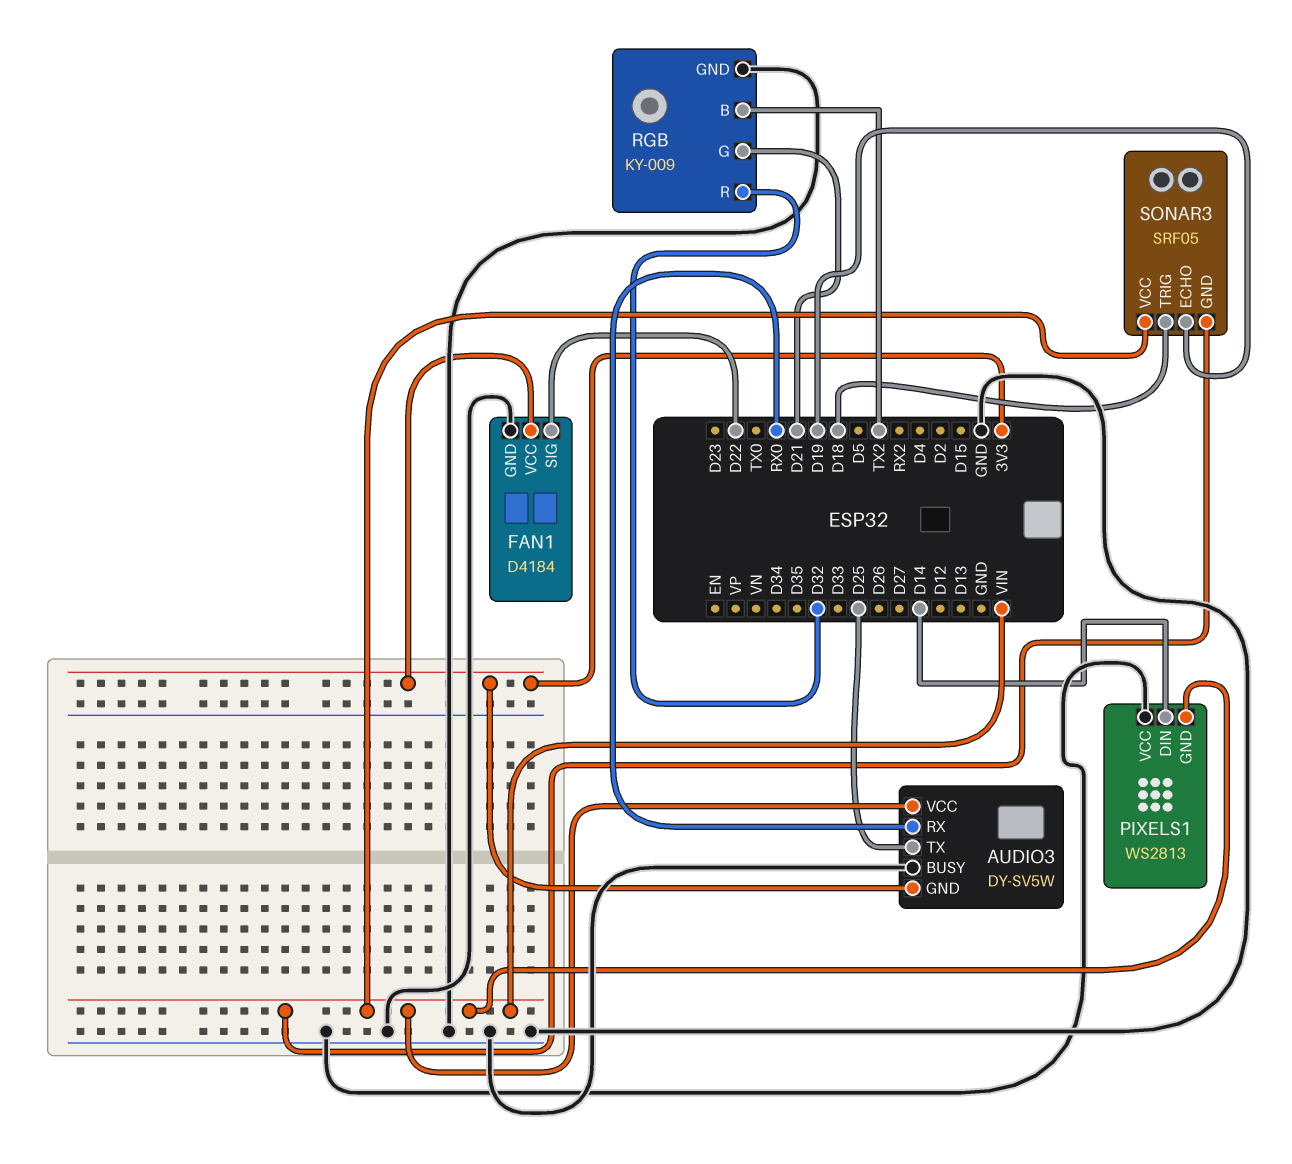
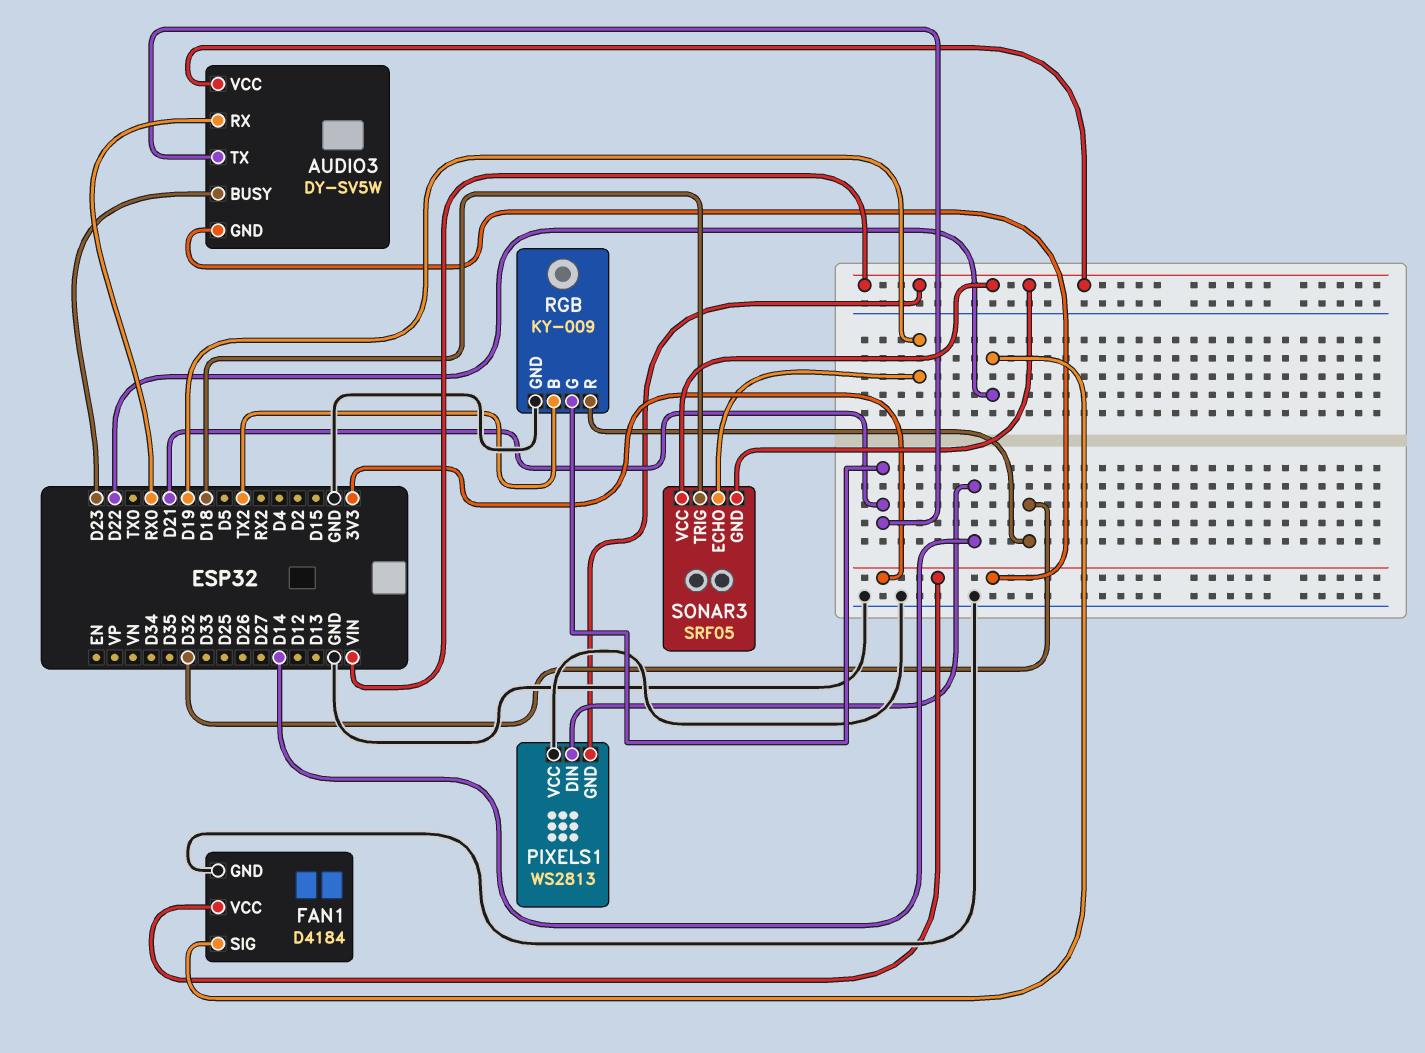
AUDIO3 pin BUSY: GND -> D23
AUDIO3 pin TX: D25 -> D21

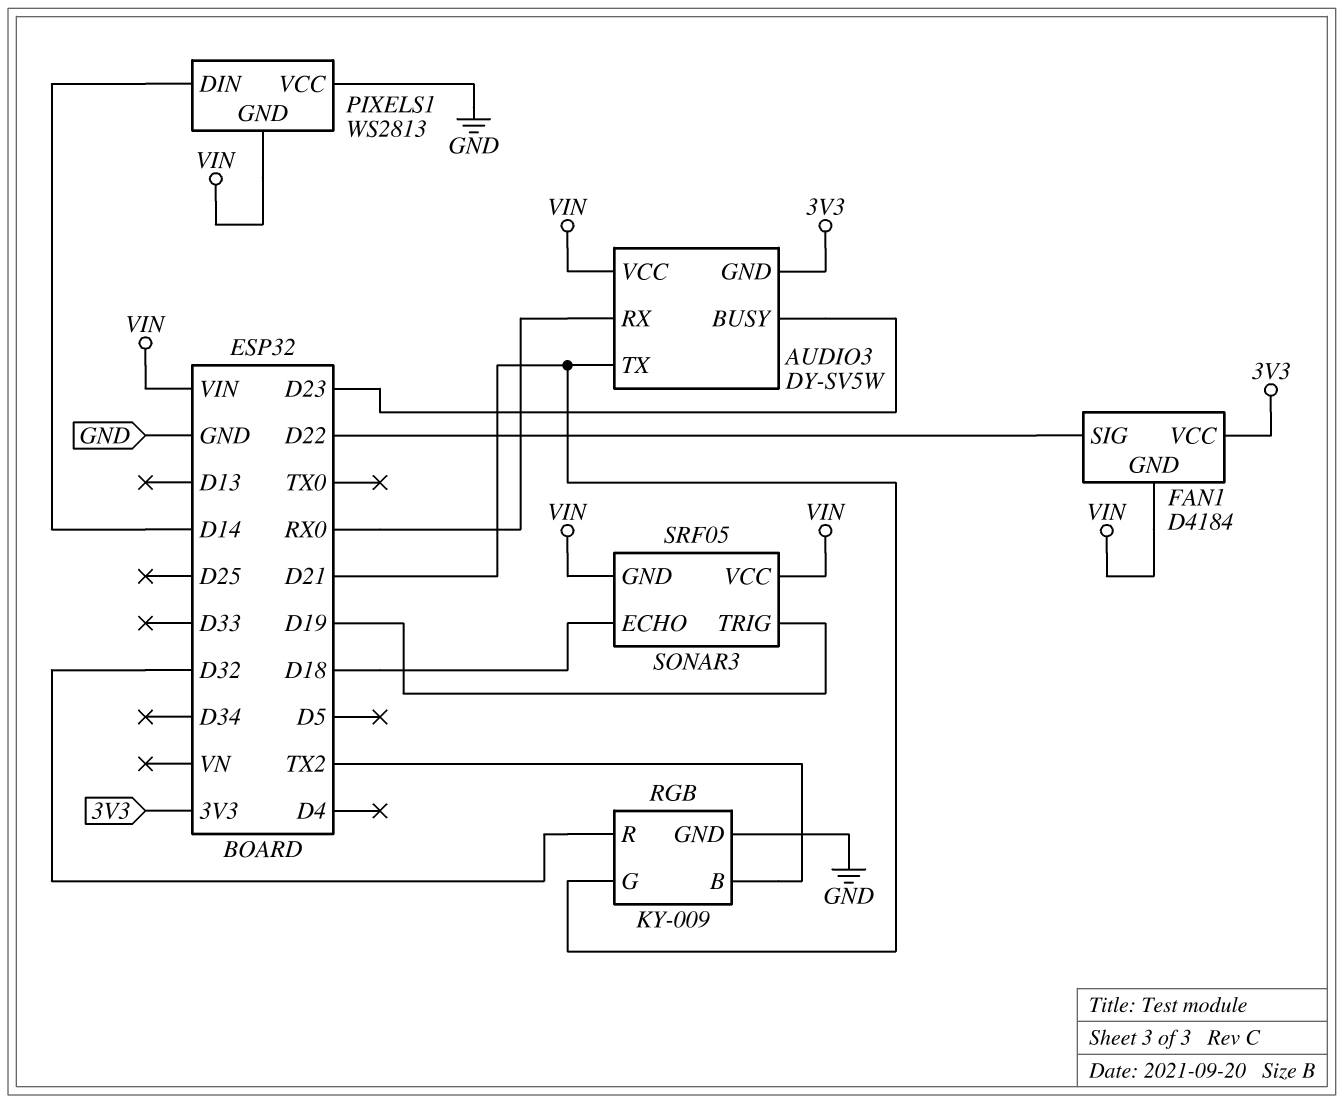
FAN1 pin GND: GND -> VIN
SONAR3 pin ECHO: D19 -> D18
SONAR3 pin TRIG: D18 -> D19

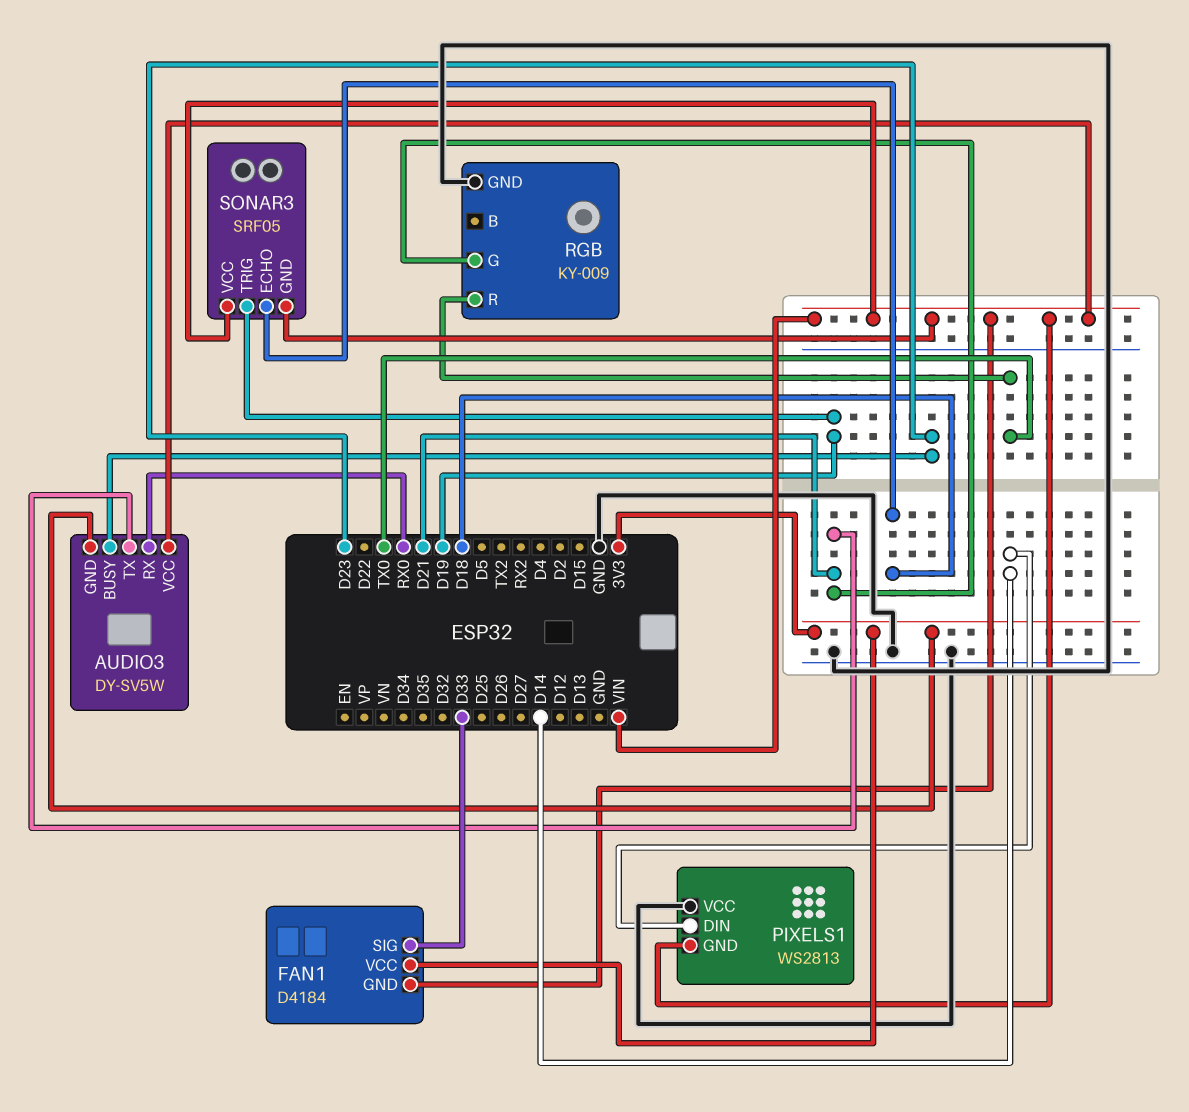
FAN1 pin SIG: D22 -> D33
RGB pin B: TX2 -> none
RGB pin R: D32 -> TX0

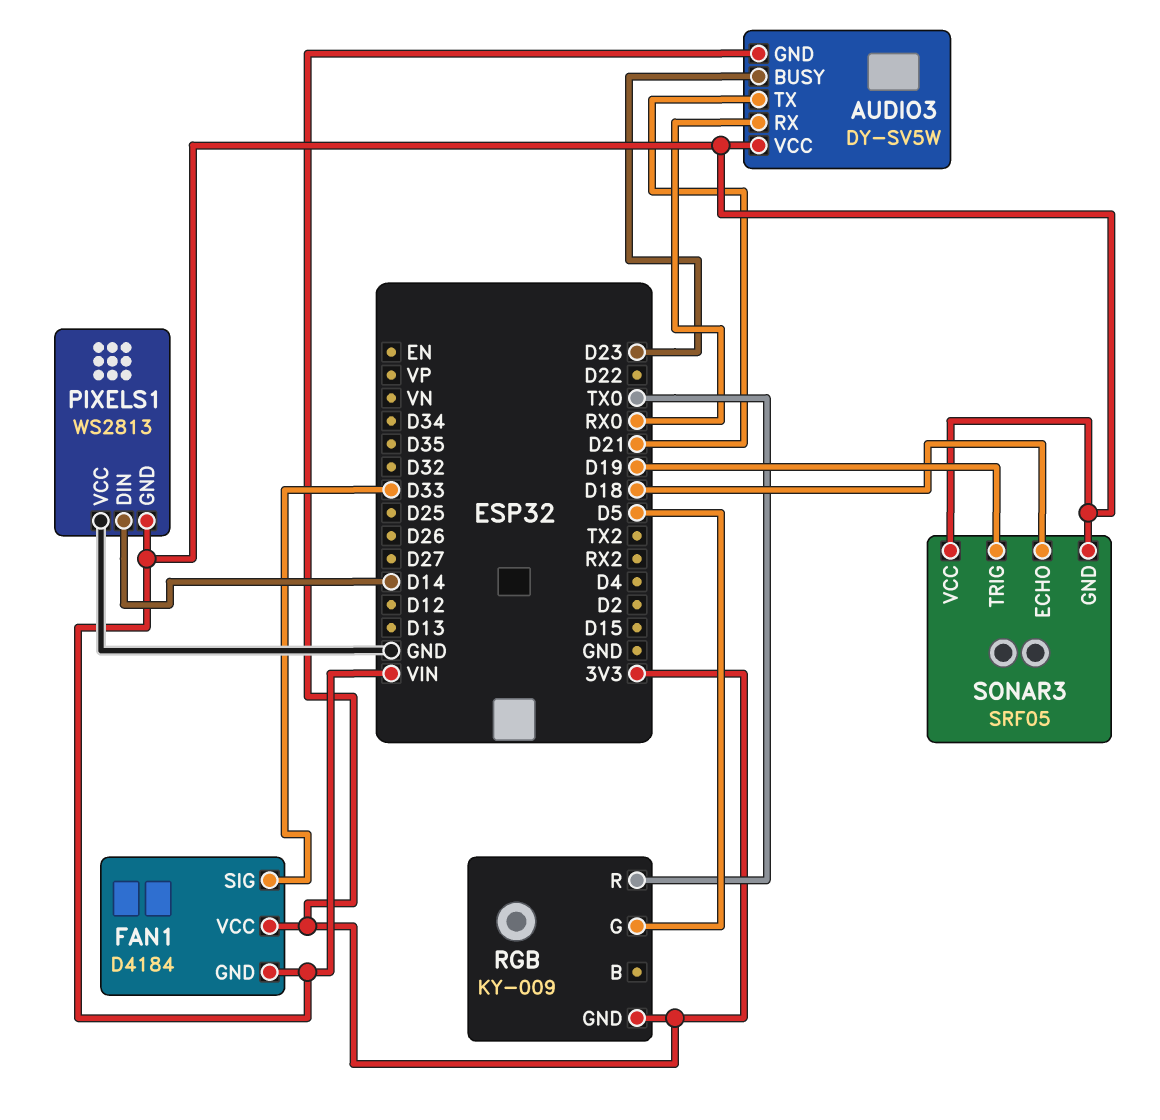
RGB pin G: D21 -> D5
RGB pin GND: GND -> 3V3

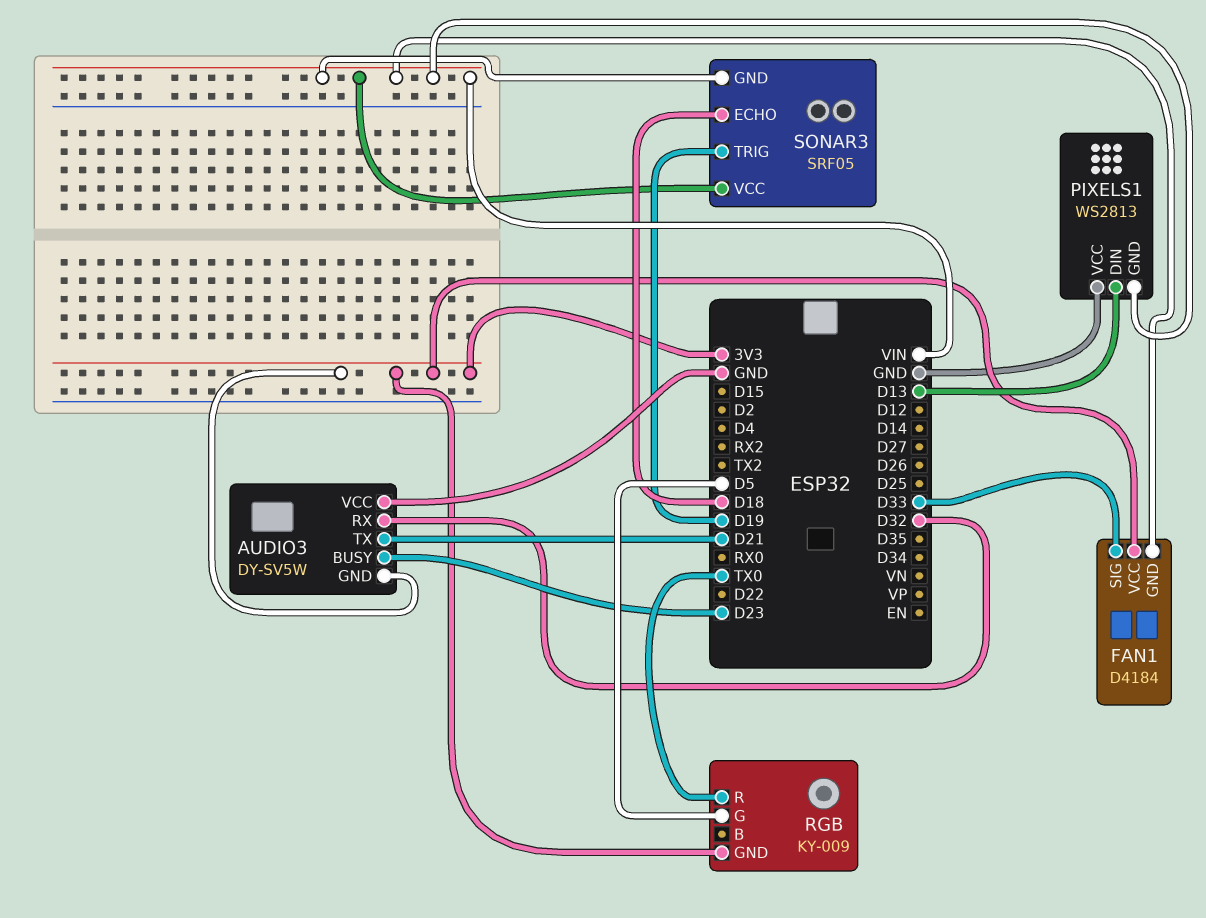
AUDIO3 pin RX: RX0 -> D32
AUDIO3 pin VCC: VIN -> GND
PIXELS1 pin DIN: D14 -> D13

